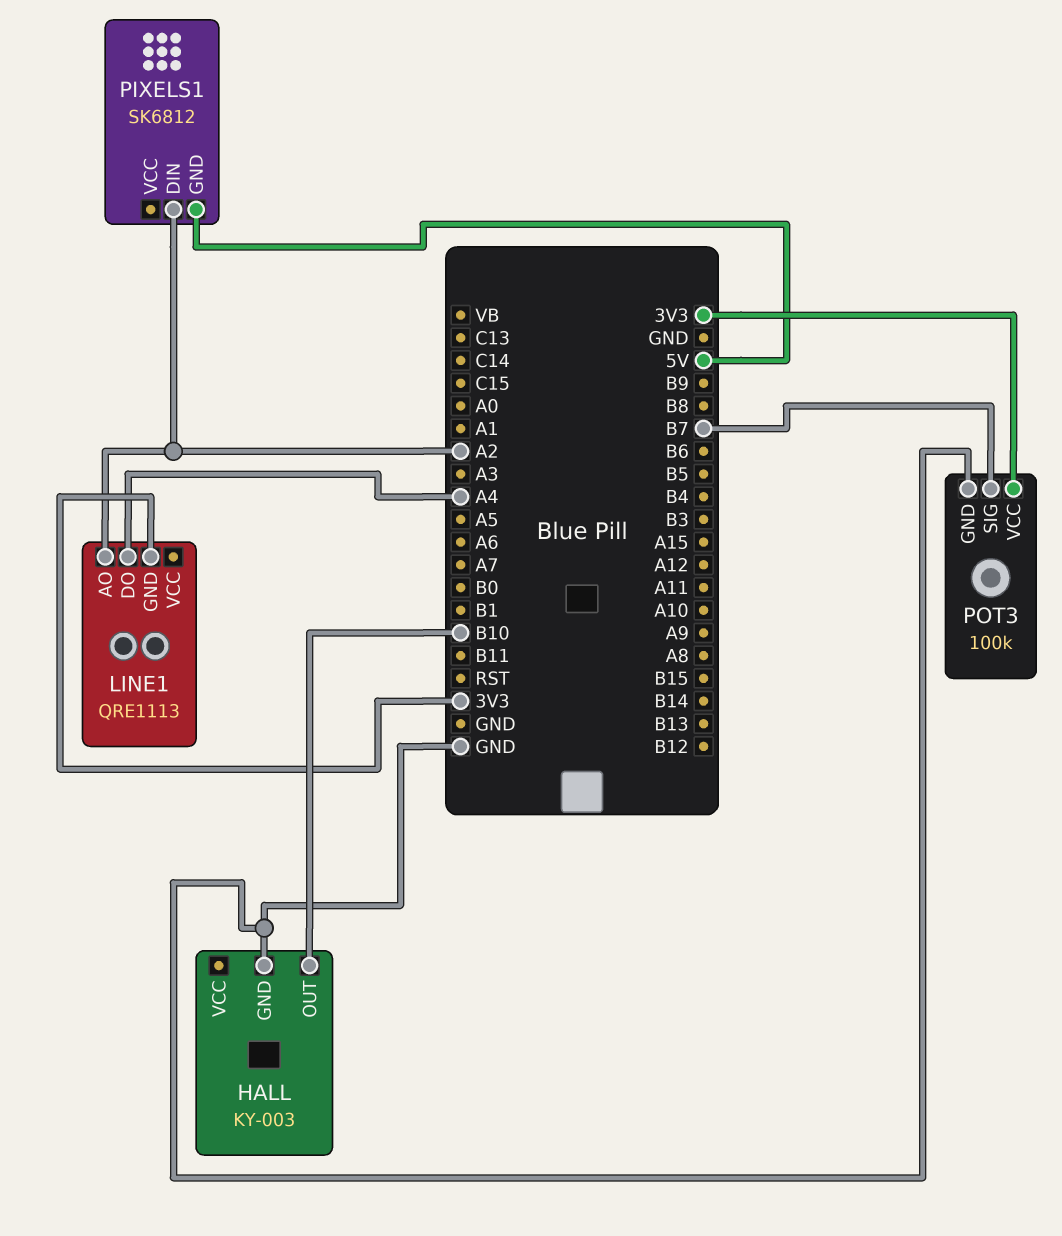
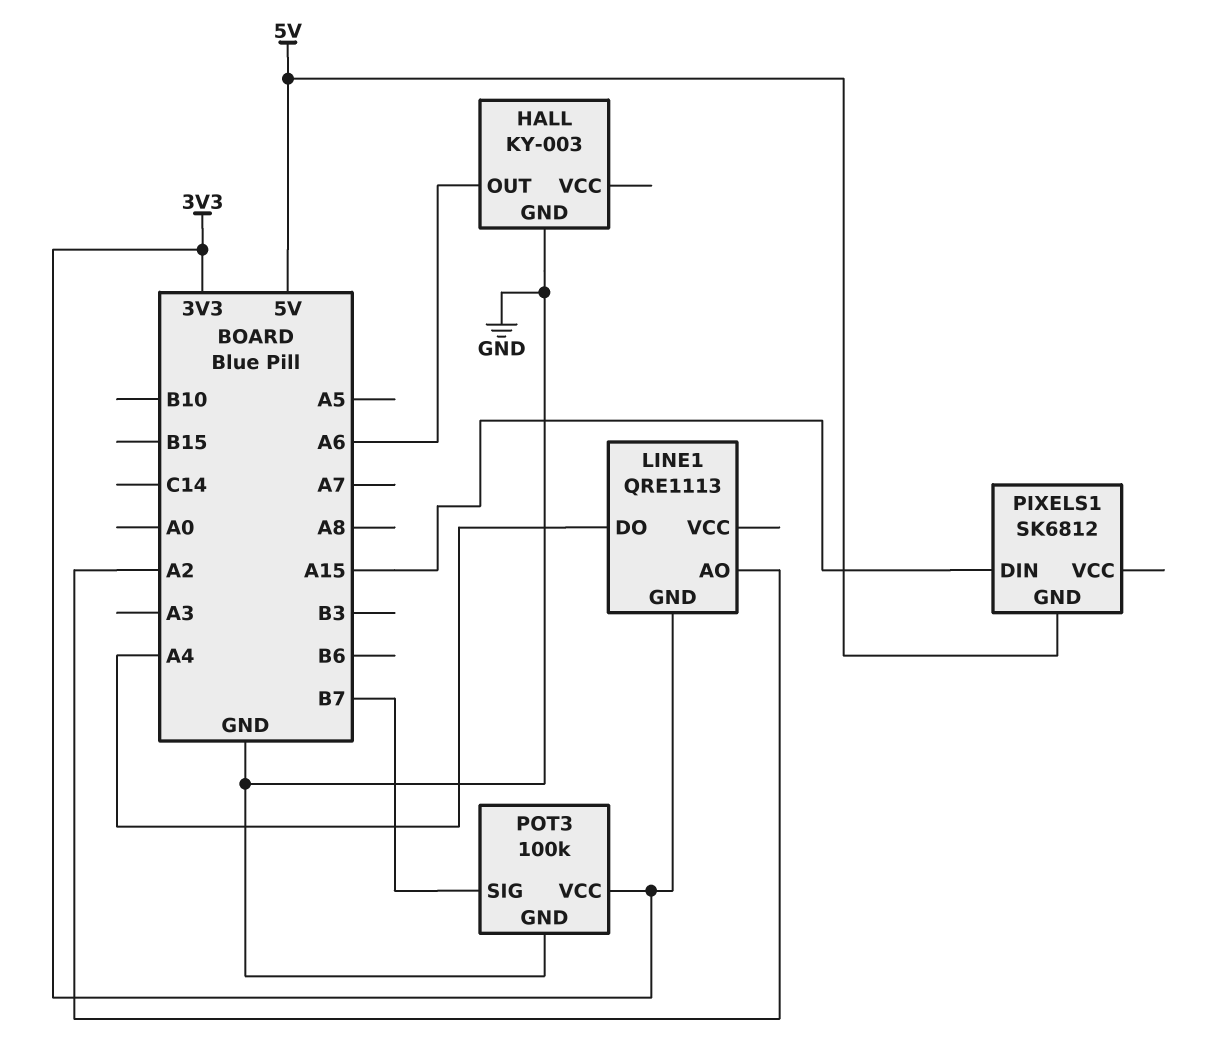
HALL pin OUT: B10 -> A6
PIXELS1 pin DIN: A2 -> A15

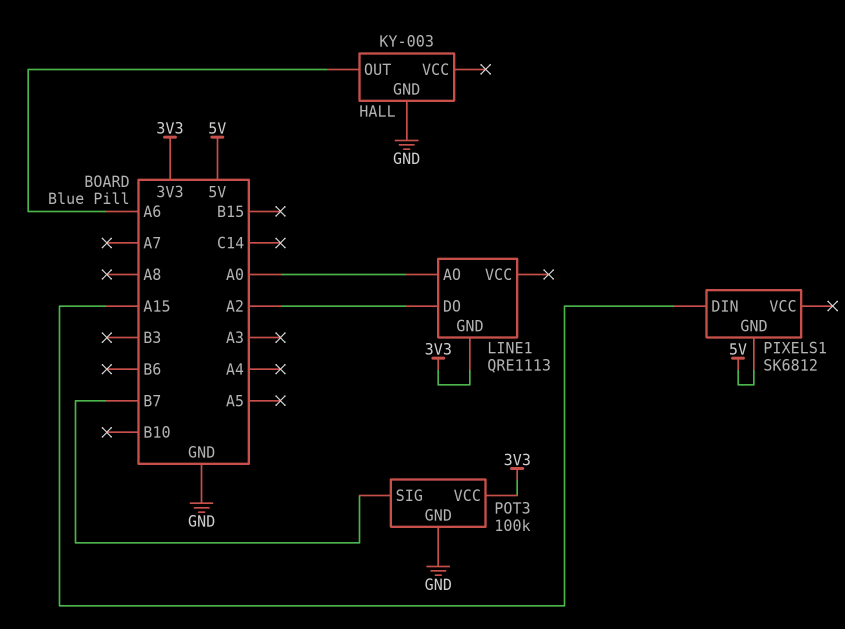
LINE1 pin AO: A2 -> A0
LINE1 pin DO: A4 -> A2

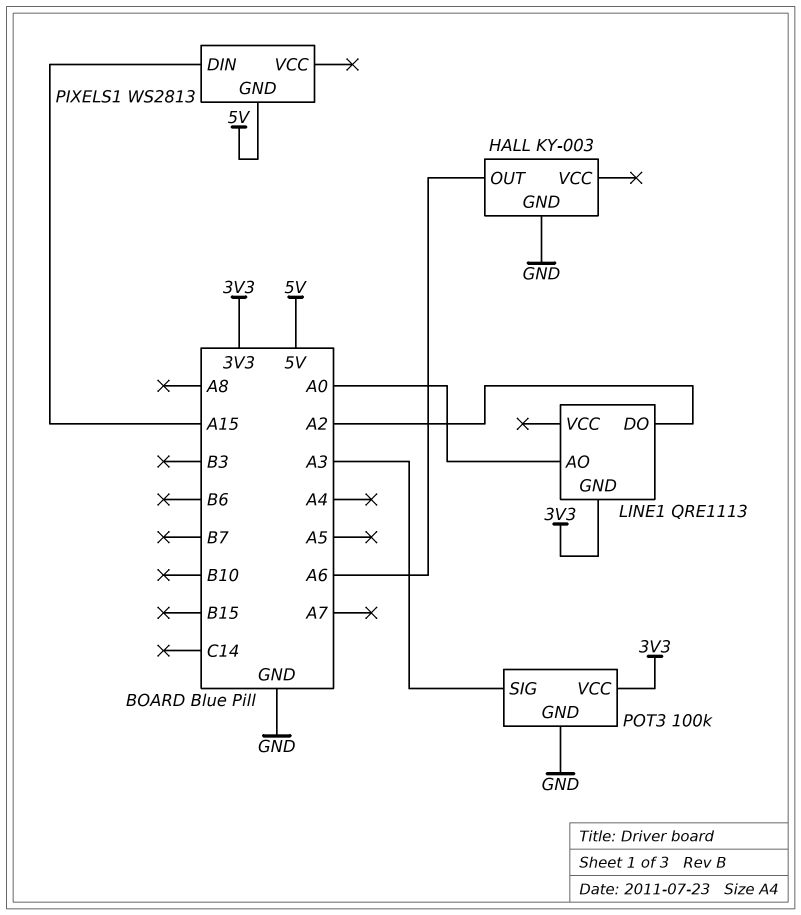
PIXELS1: SK6812 -> WS2813
POT3 pin SIG: B7 -> A3

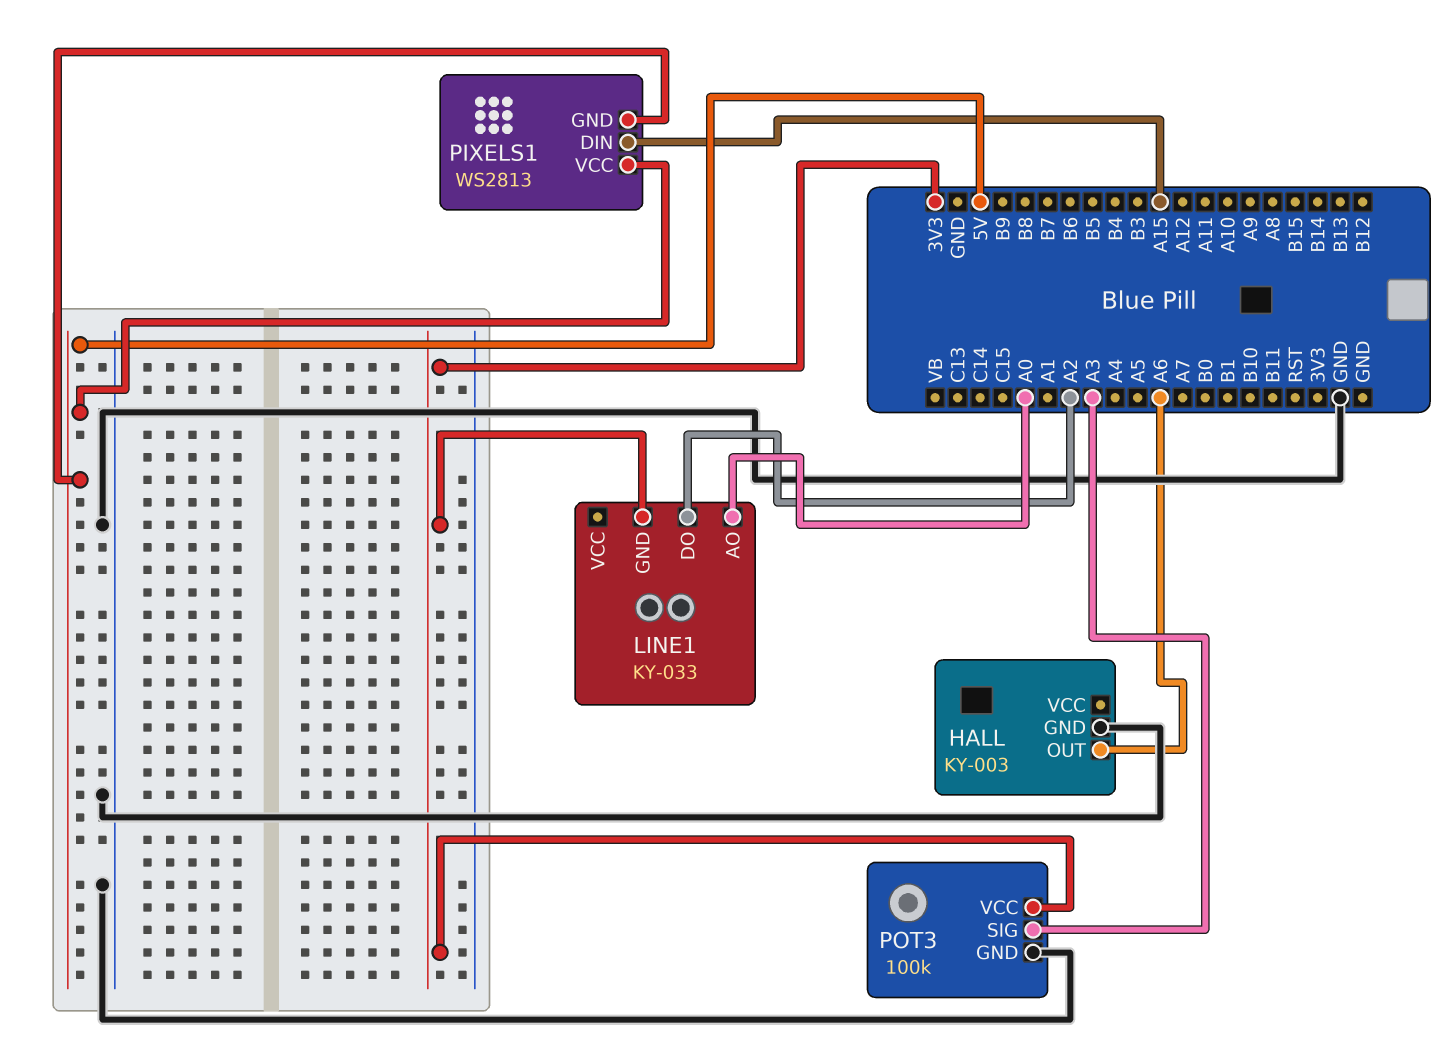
LINE1: QRE1113 -> KY-033
PIXELS1 pin VCC: none -> 5V

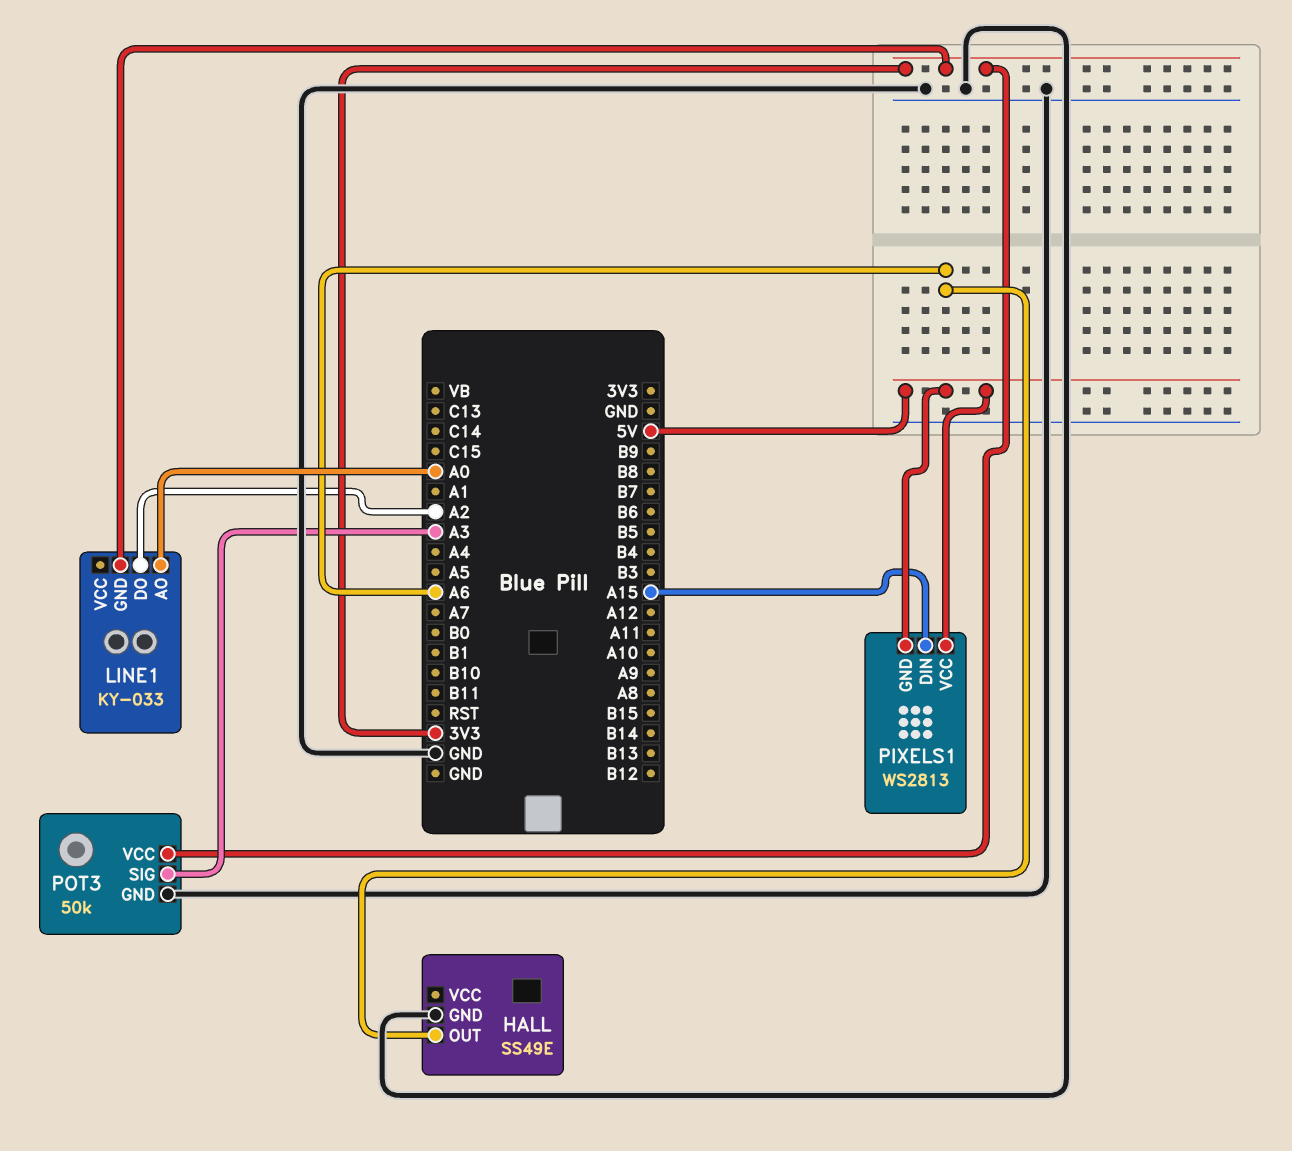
HALL: KY-003 -> SS49E
POT3: 100k -> 50k

